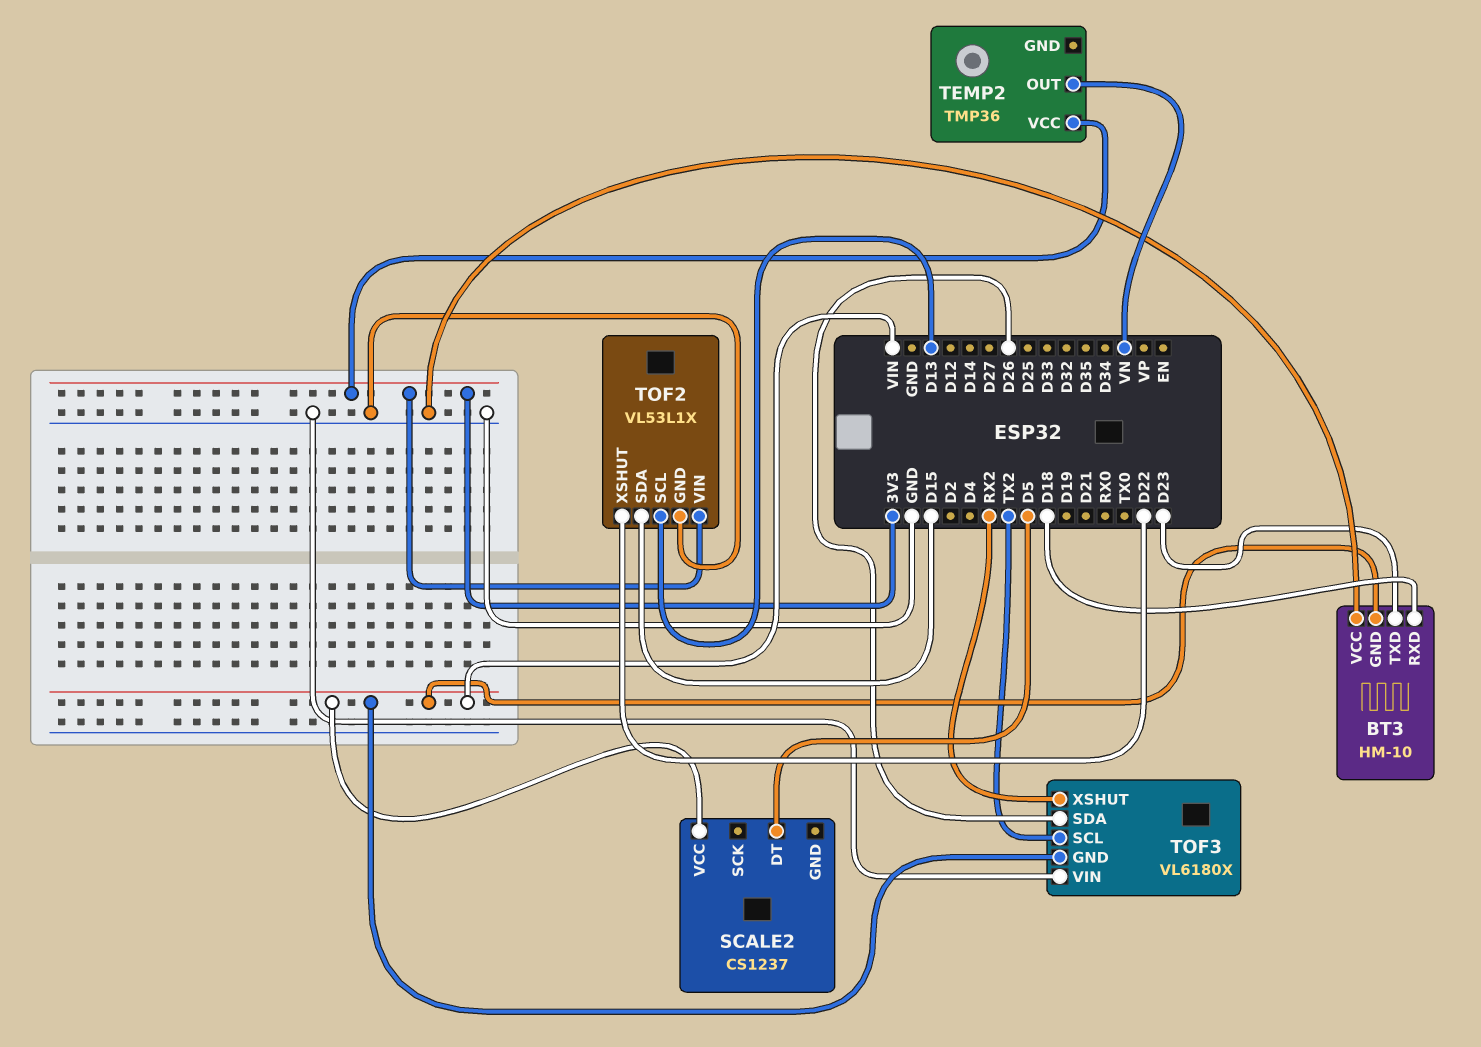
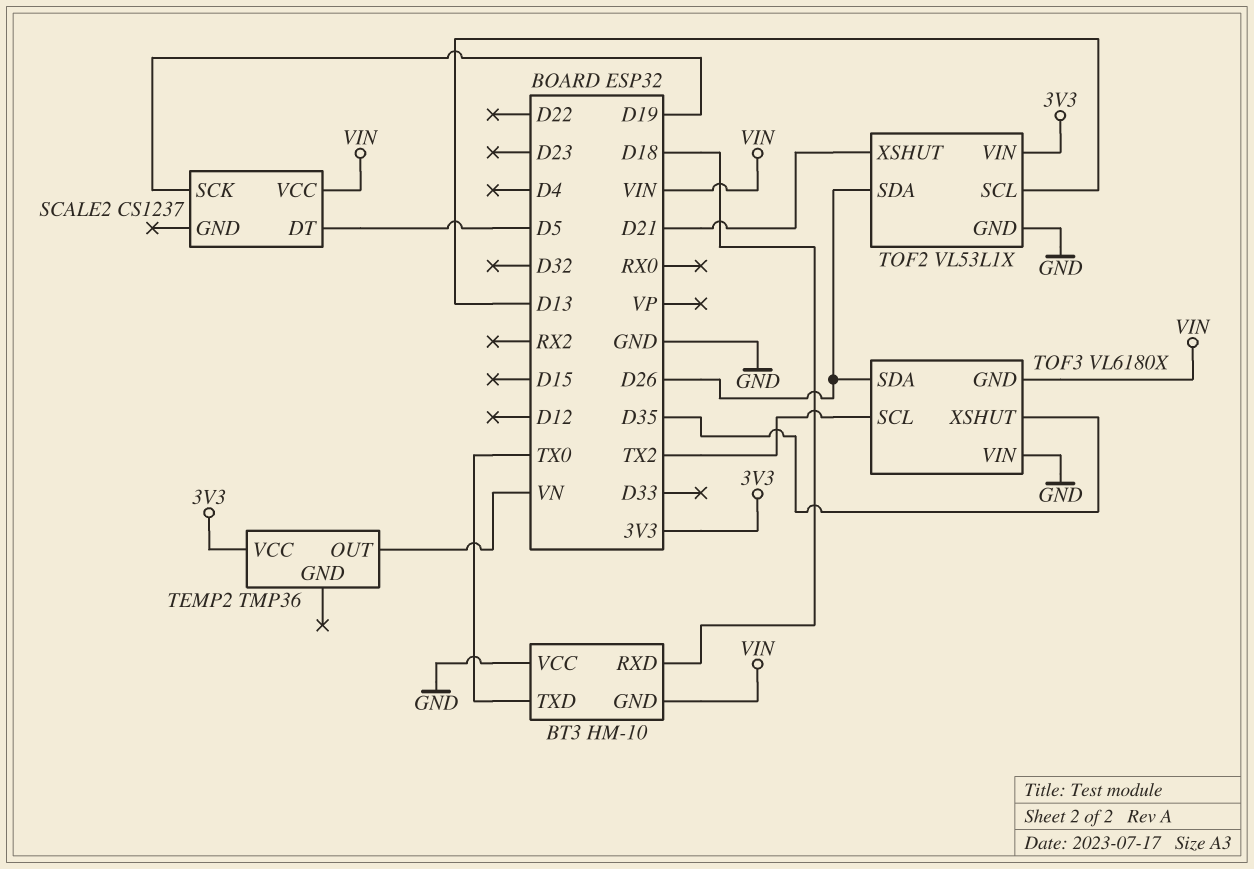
BT3 pin TXD: D23 -> TX0
SCALE2 pin SCK: none -> D19
TOF2 pin SDA: D15 -> D26
TOF2 pin XSHUT: D22 -> D21
TOF3 pin XSHUT: RX2 -> D35

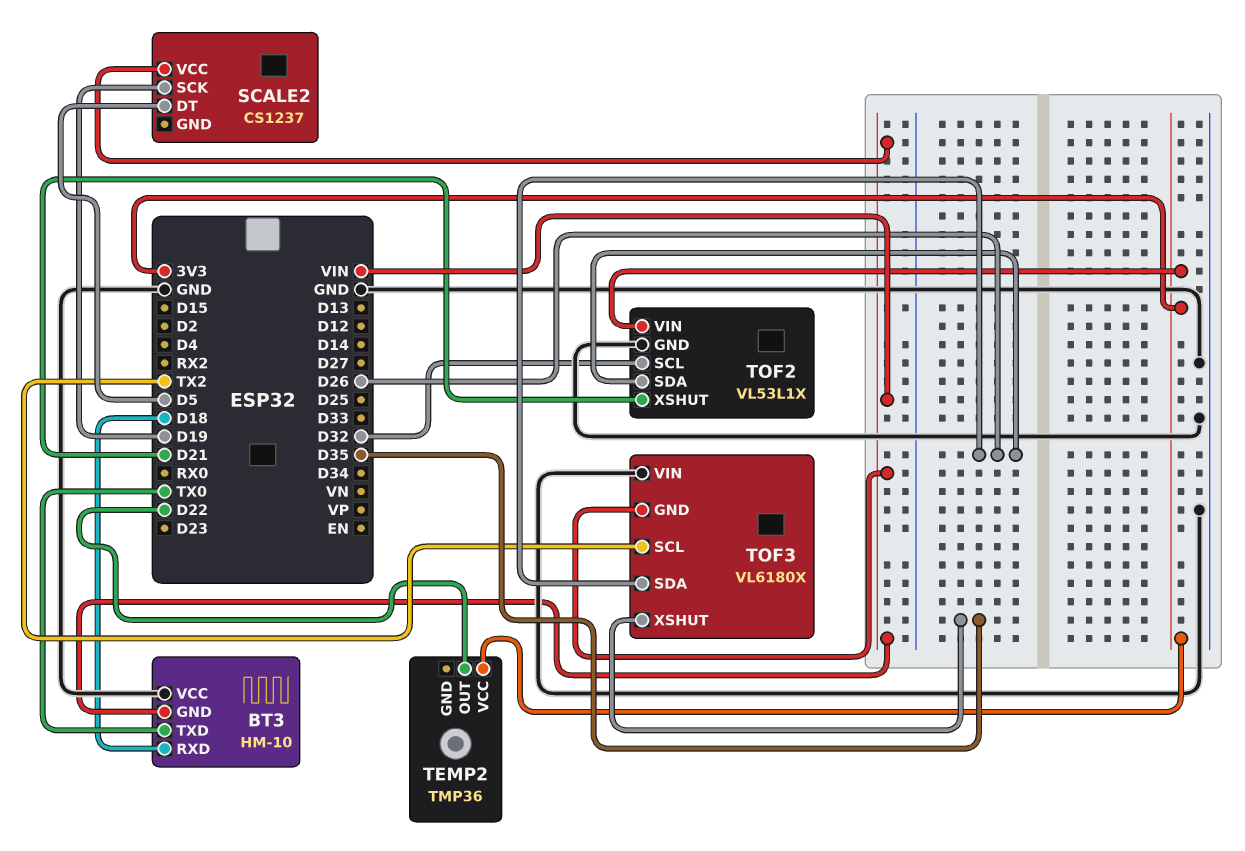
TEMP2 pin OUT: VN -> D22
TOF2 pin SCL: D13 -> D32

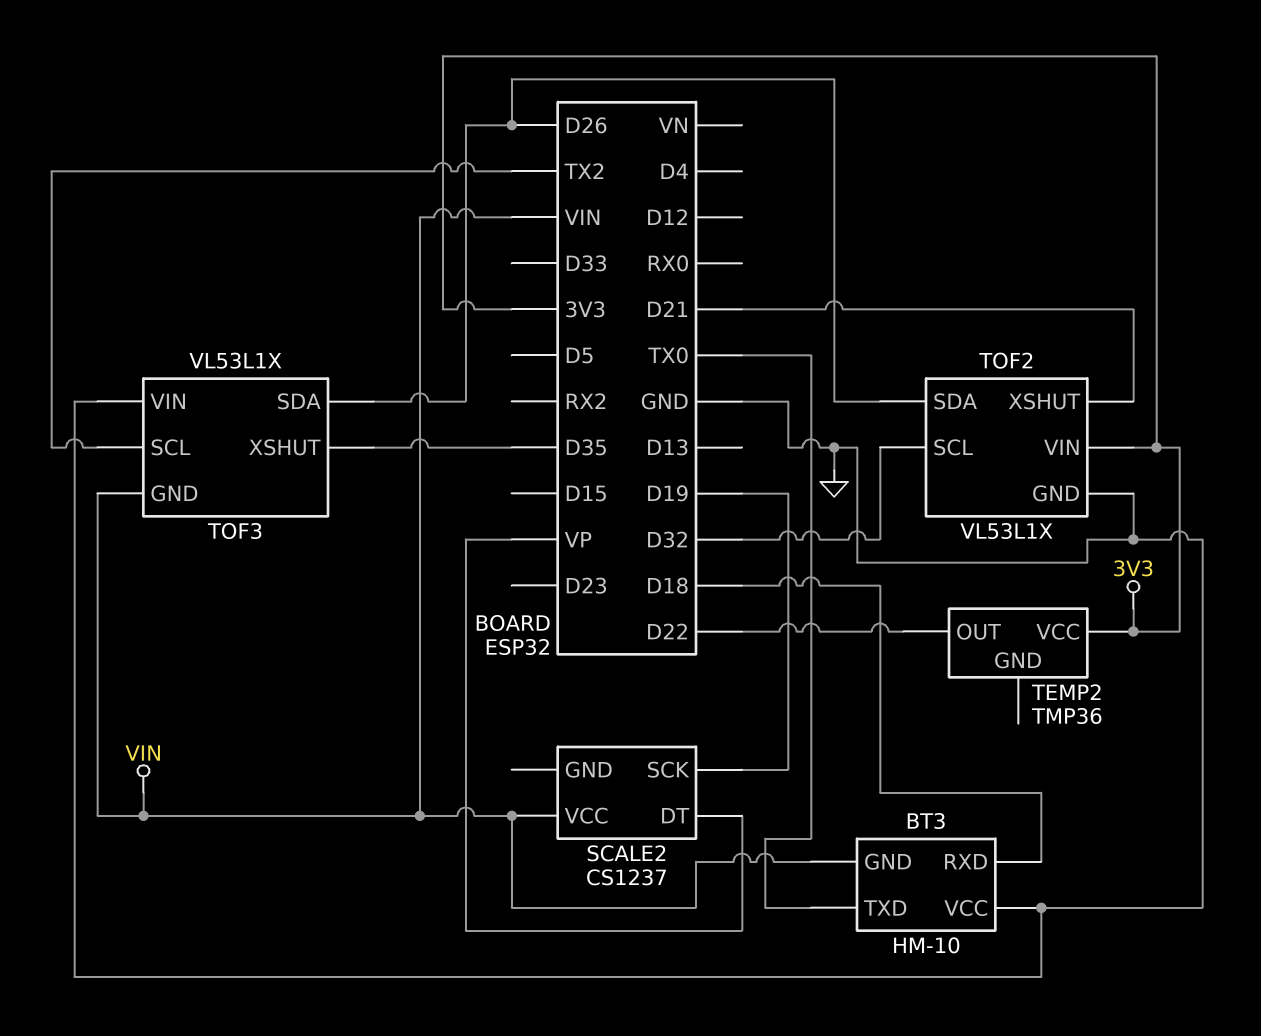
SCALE2 pin DT: D5 -> VP
TOF3: VL6180X -> VL53L1X

